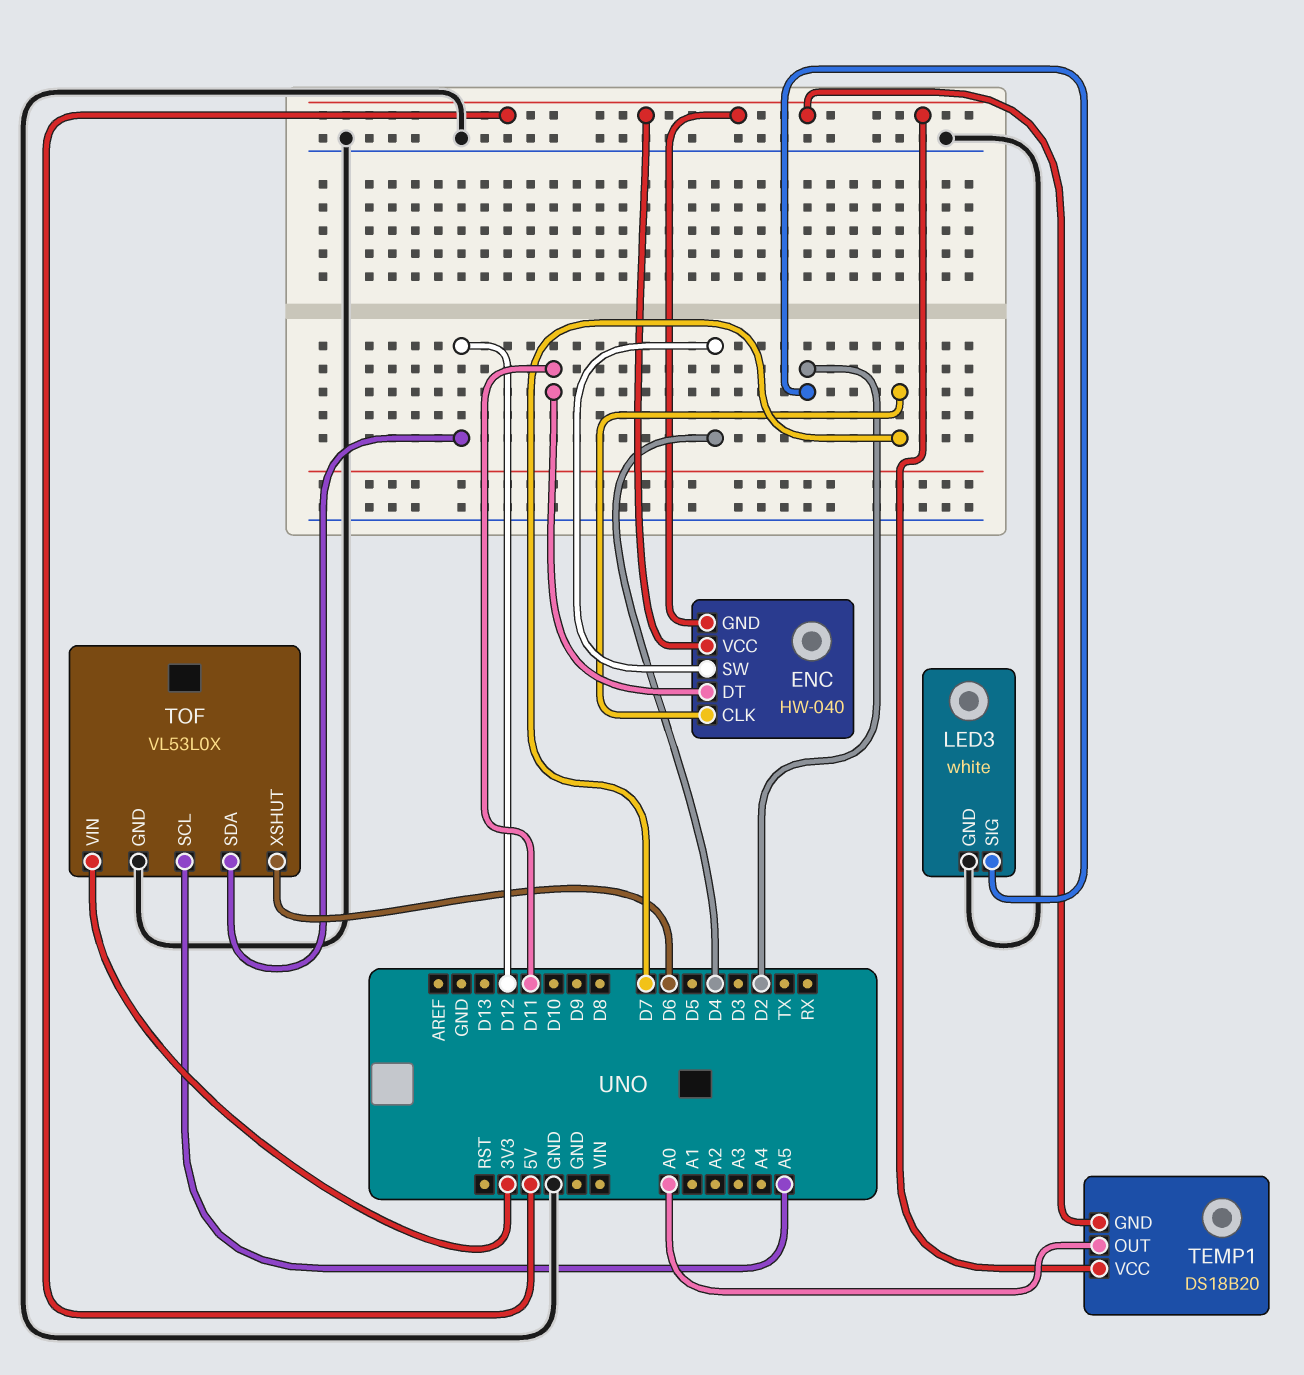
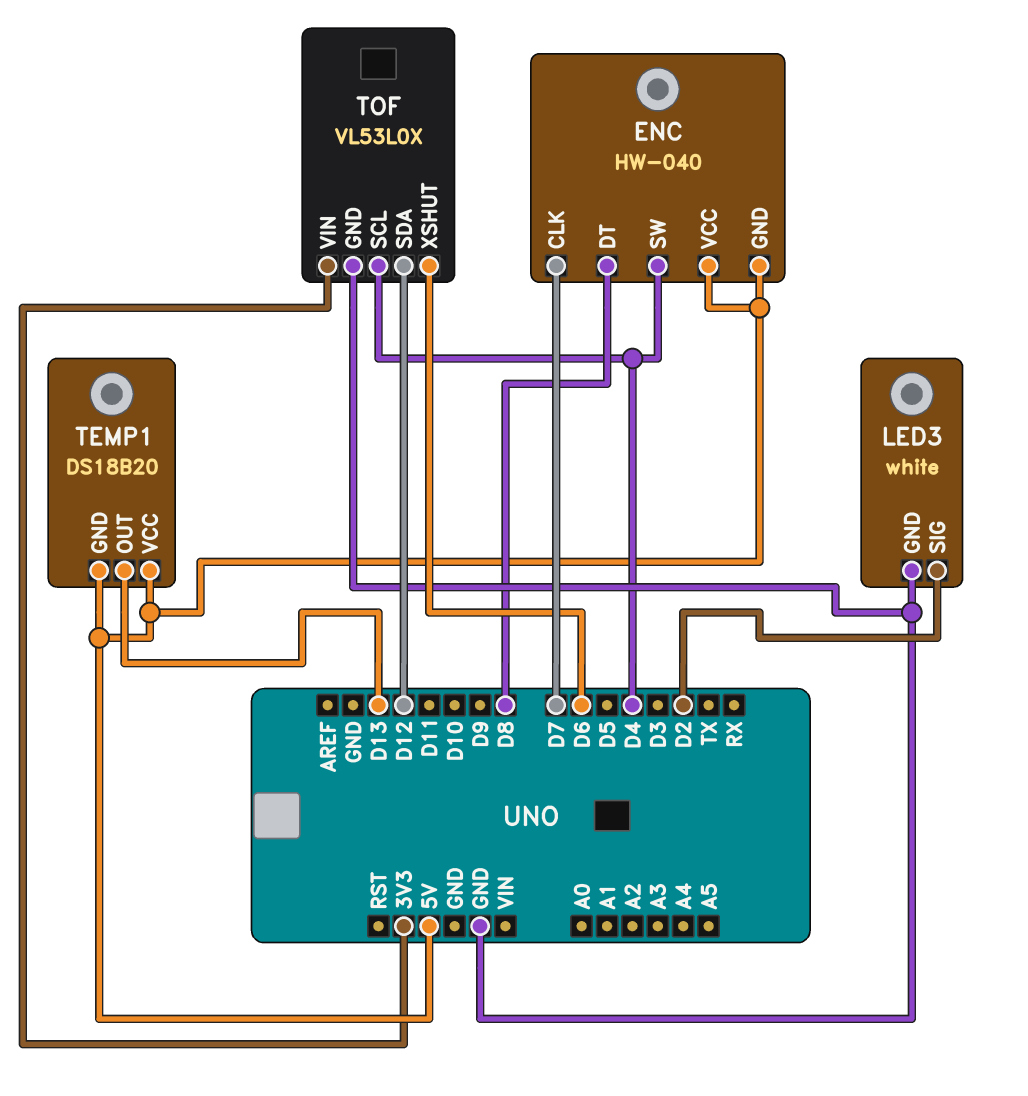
ENC pin DT: D11 -> D8
TEMP1 pin OUT: A0 -> D13
TOF pin SCL: A5 -> D4

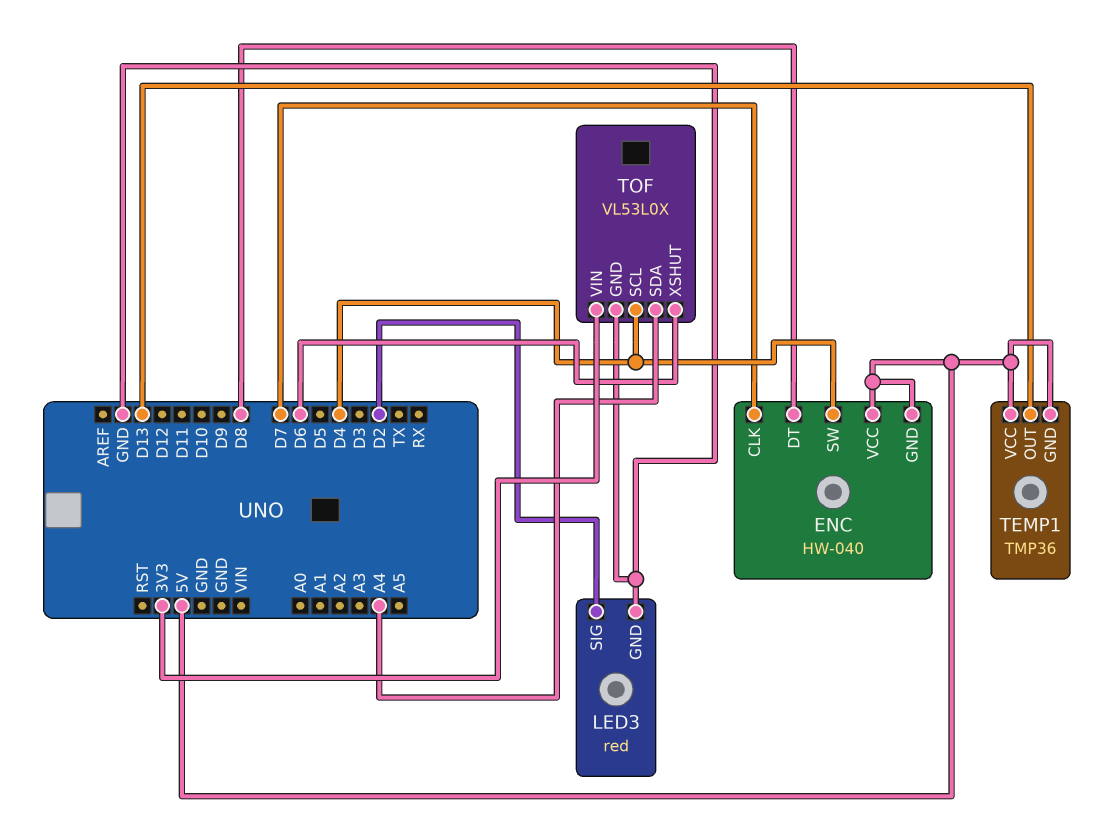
LED3: white -> red
TEMP1: DS18B20 -> TMP36
TOF pin SDA: D12 -> A4

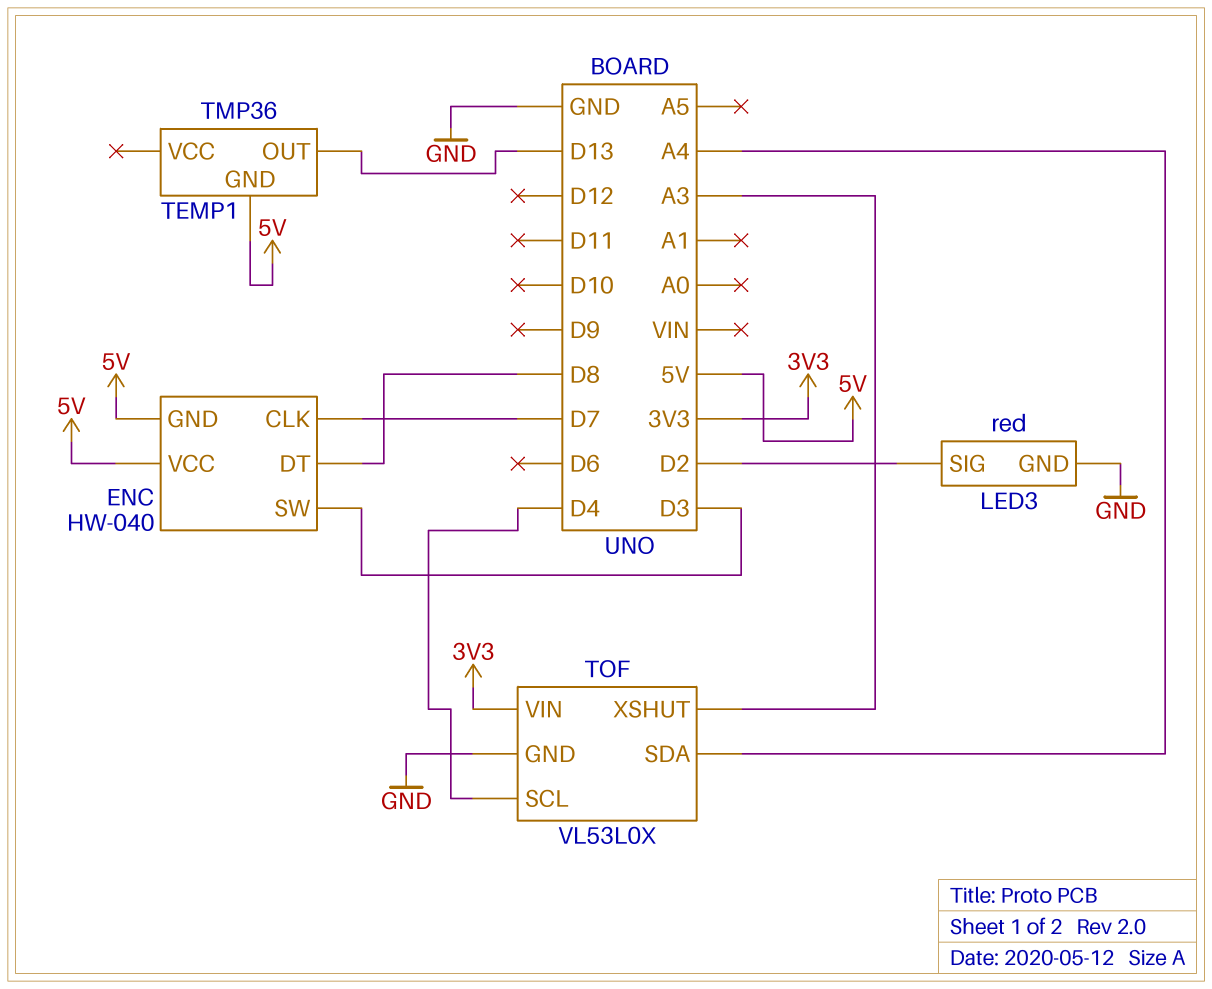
ENC pin SW: D4 -> D3
TEMP1 pin VCC: 5V -> none
TOF pin XSHUT: D6 -> A3

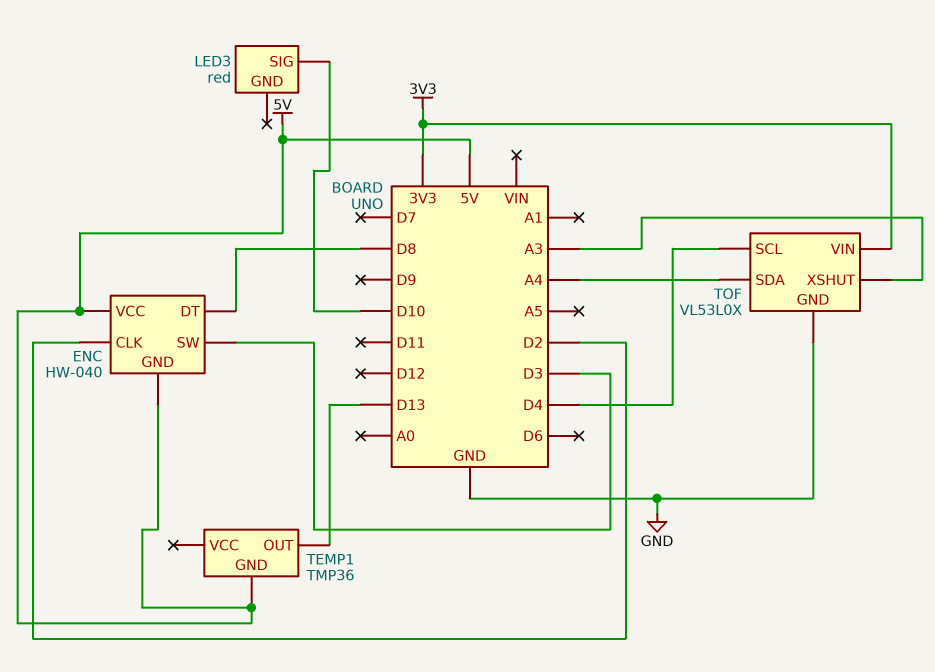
ENC pin CLK: D7 -> D2
LED3 pin GND: GND -> none
LED3 pin SIG: D2 -> D10

